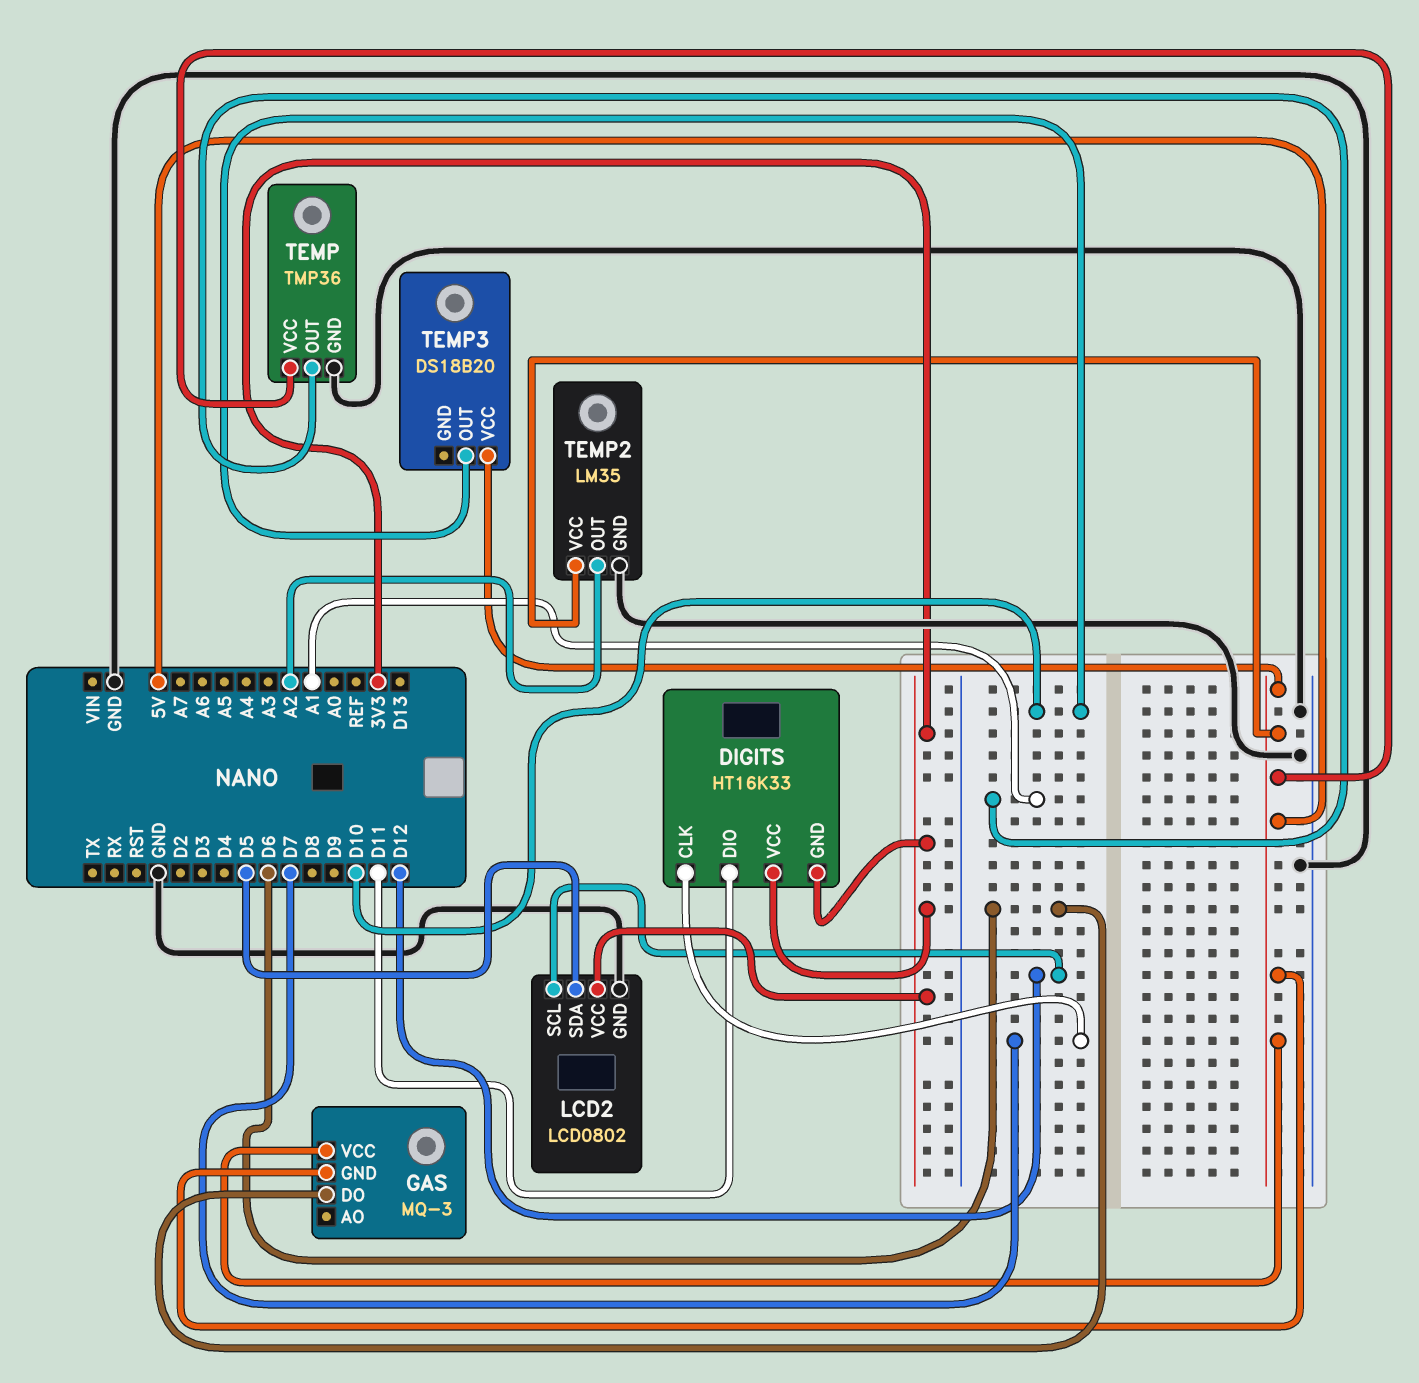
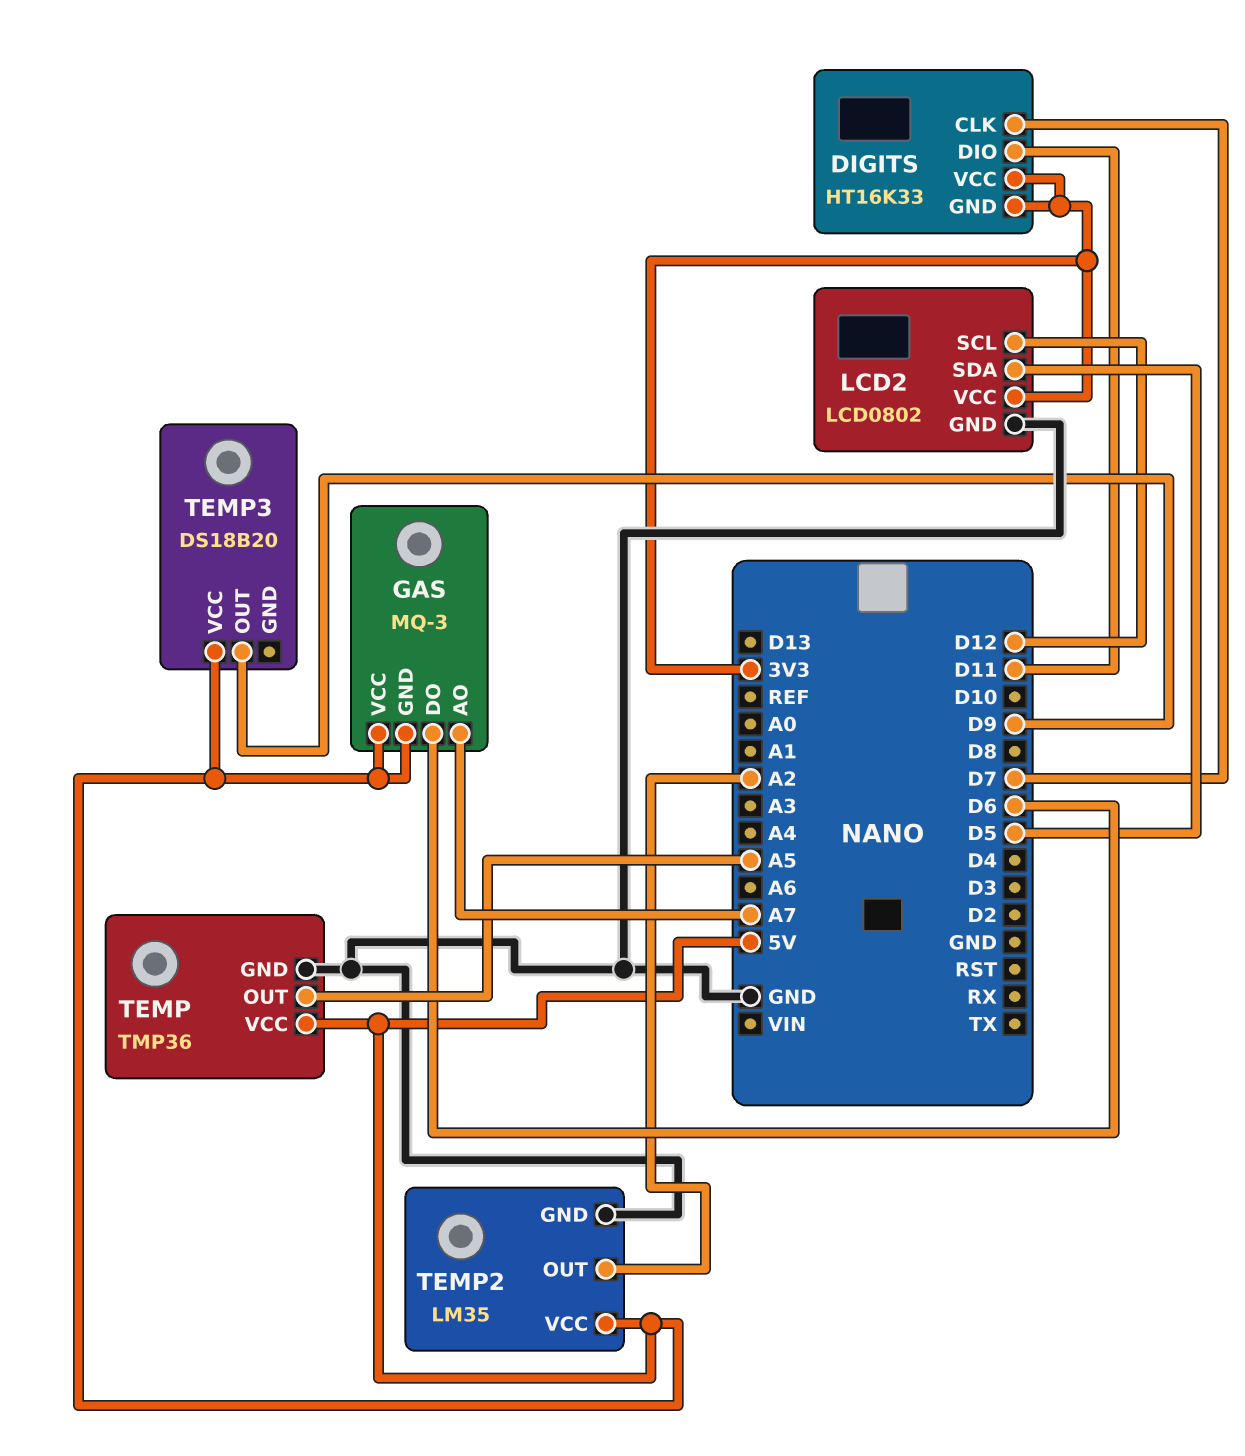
GAS pin AO: none -> A7
TEMP pin OUT: A1 -> A5
TEMP3 pin OUT: D10 -> D9

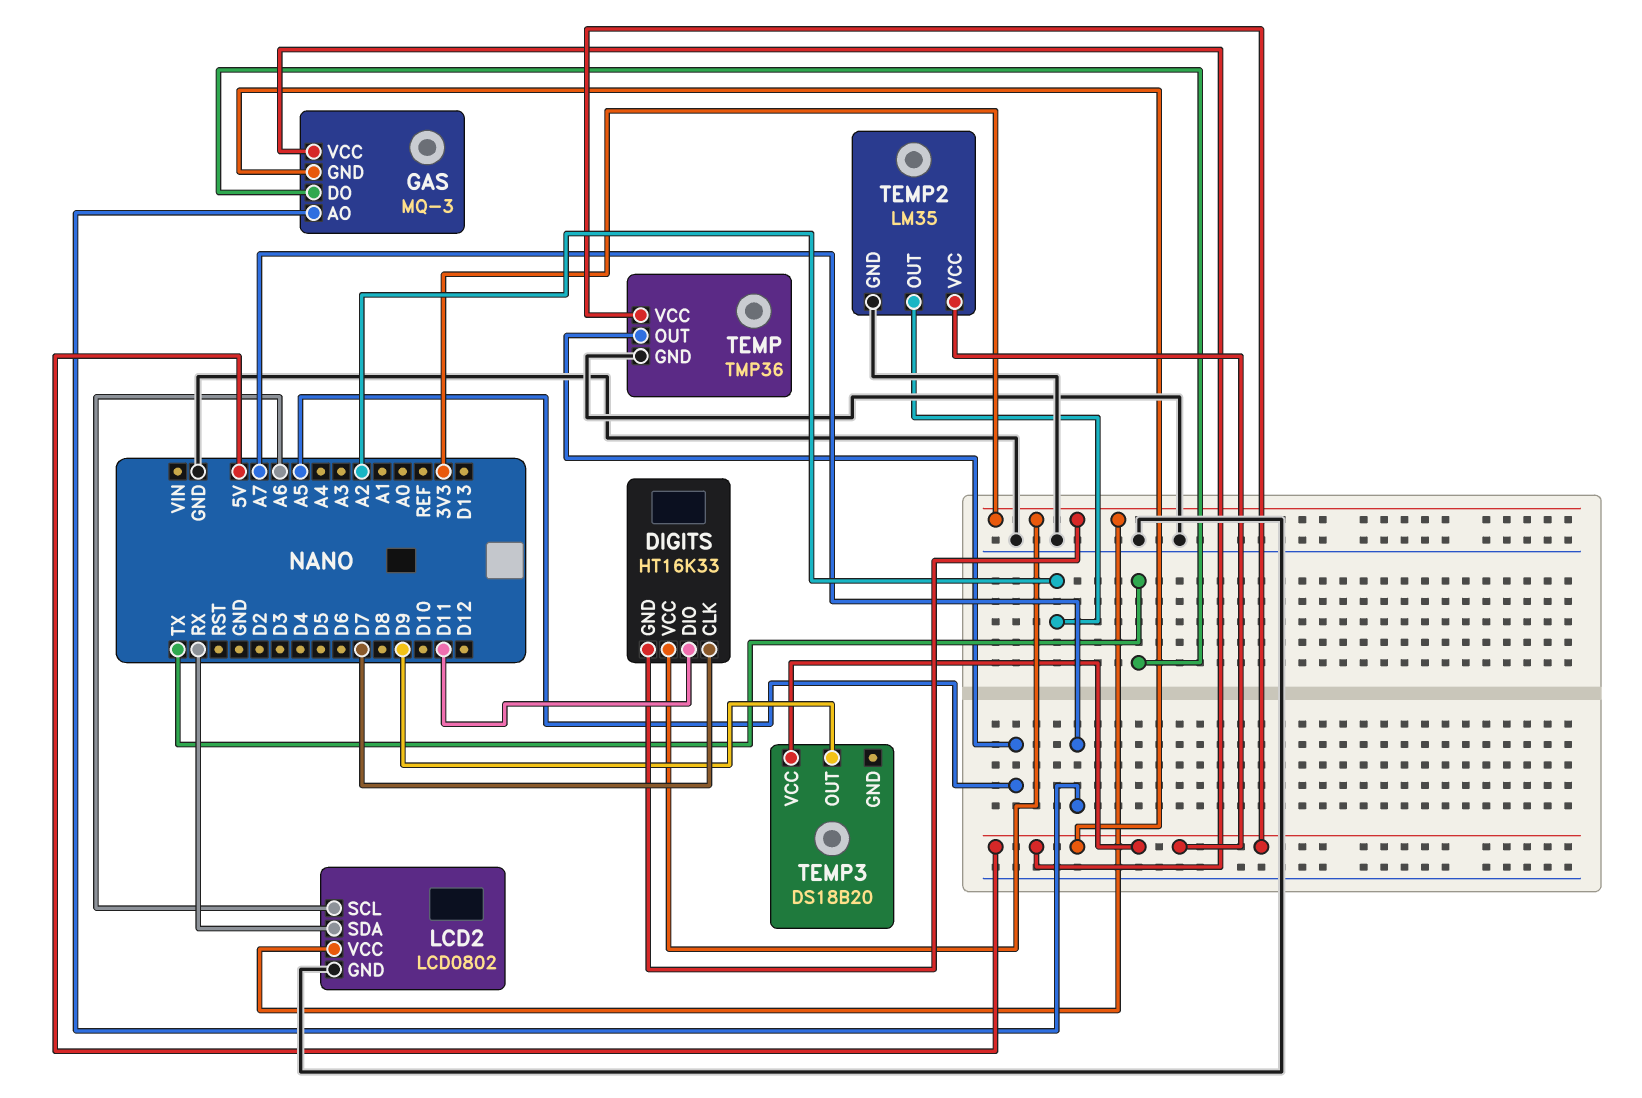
GAS pin DO: D6 -> TX
LCD2 pin SCL: D12 -> A6
LCD2 pin SDA: D5 -> RX

